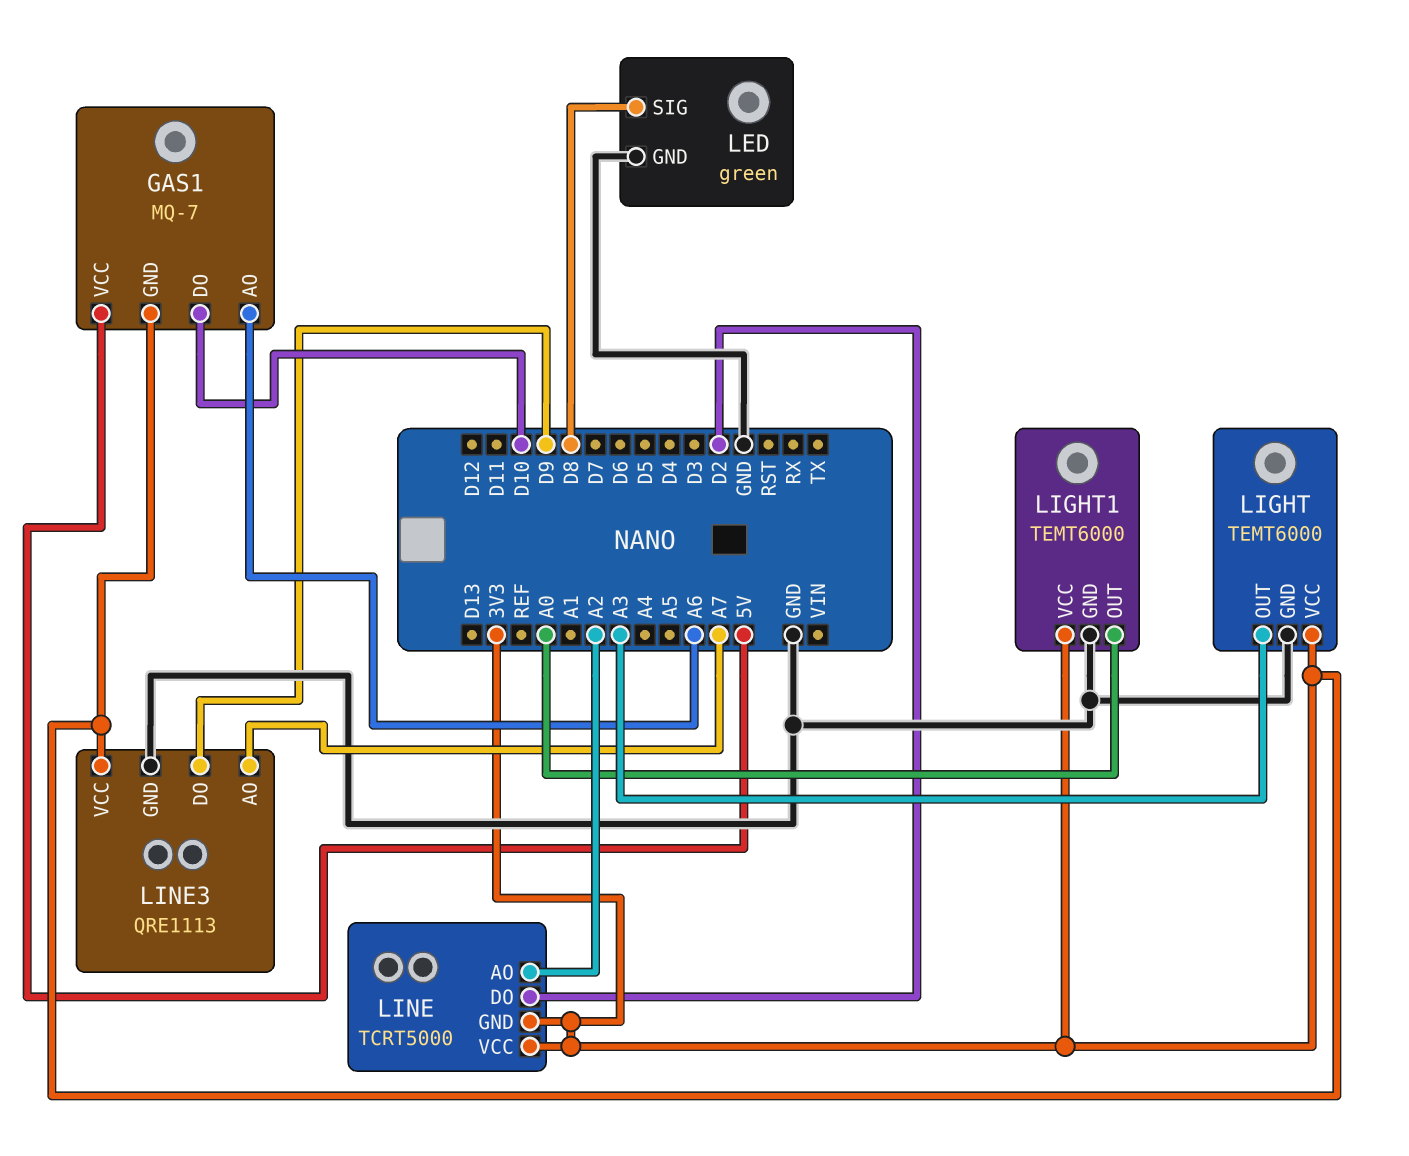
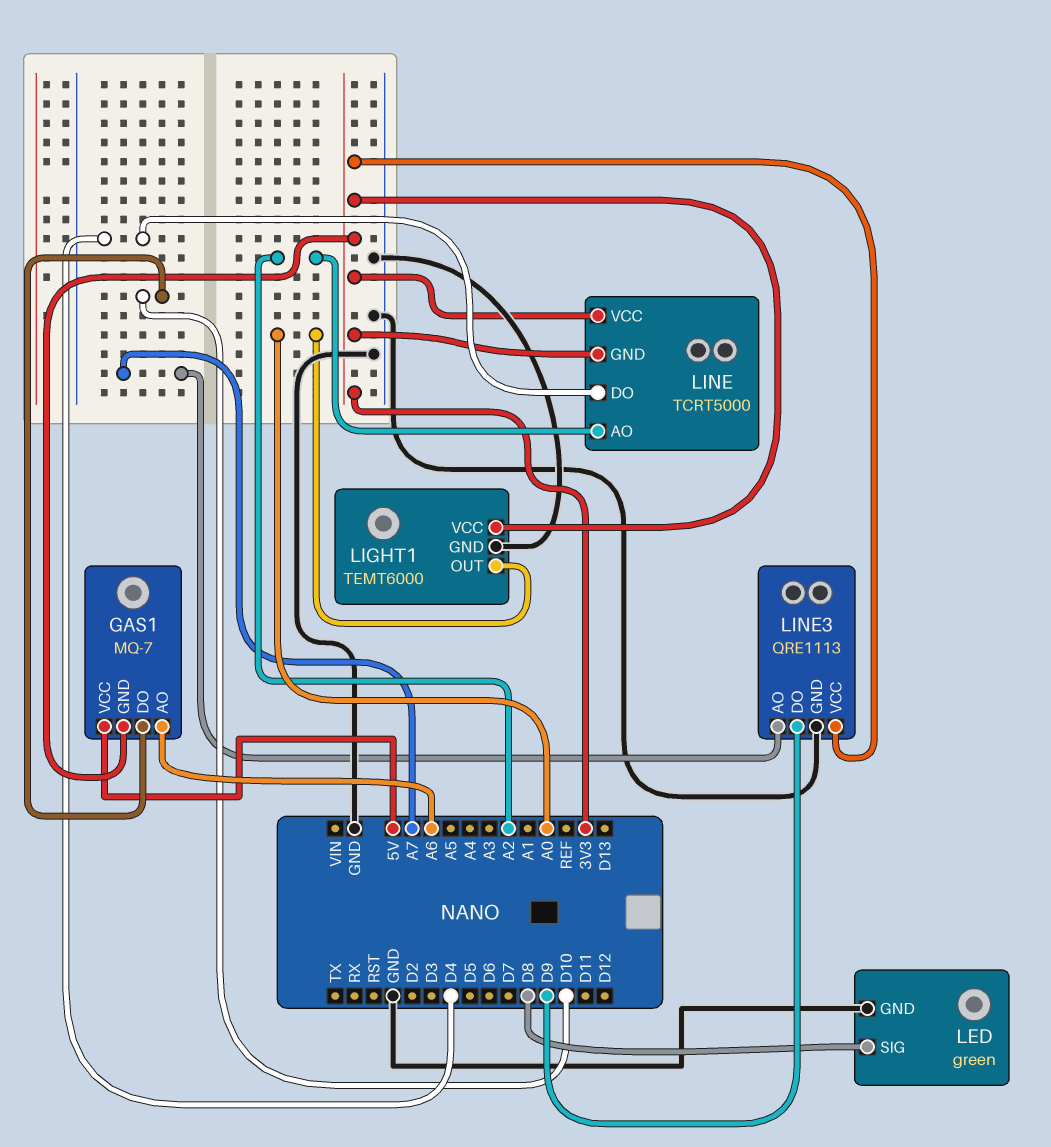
LIGHT: TEMT6000 -> none
LIGHT pin GND: GND -> none
LIGHT pin OUT: A3 -> none
LIGHT pin VCC: 3V3 -> none
LINE pin DO: D2 -> D4

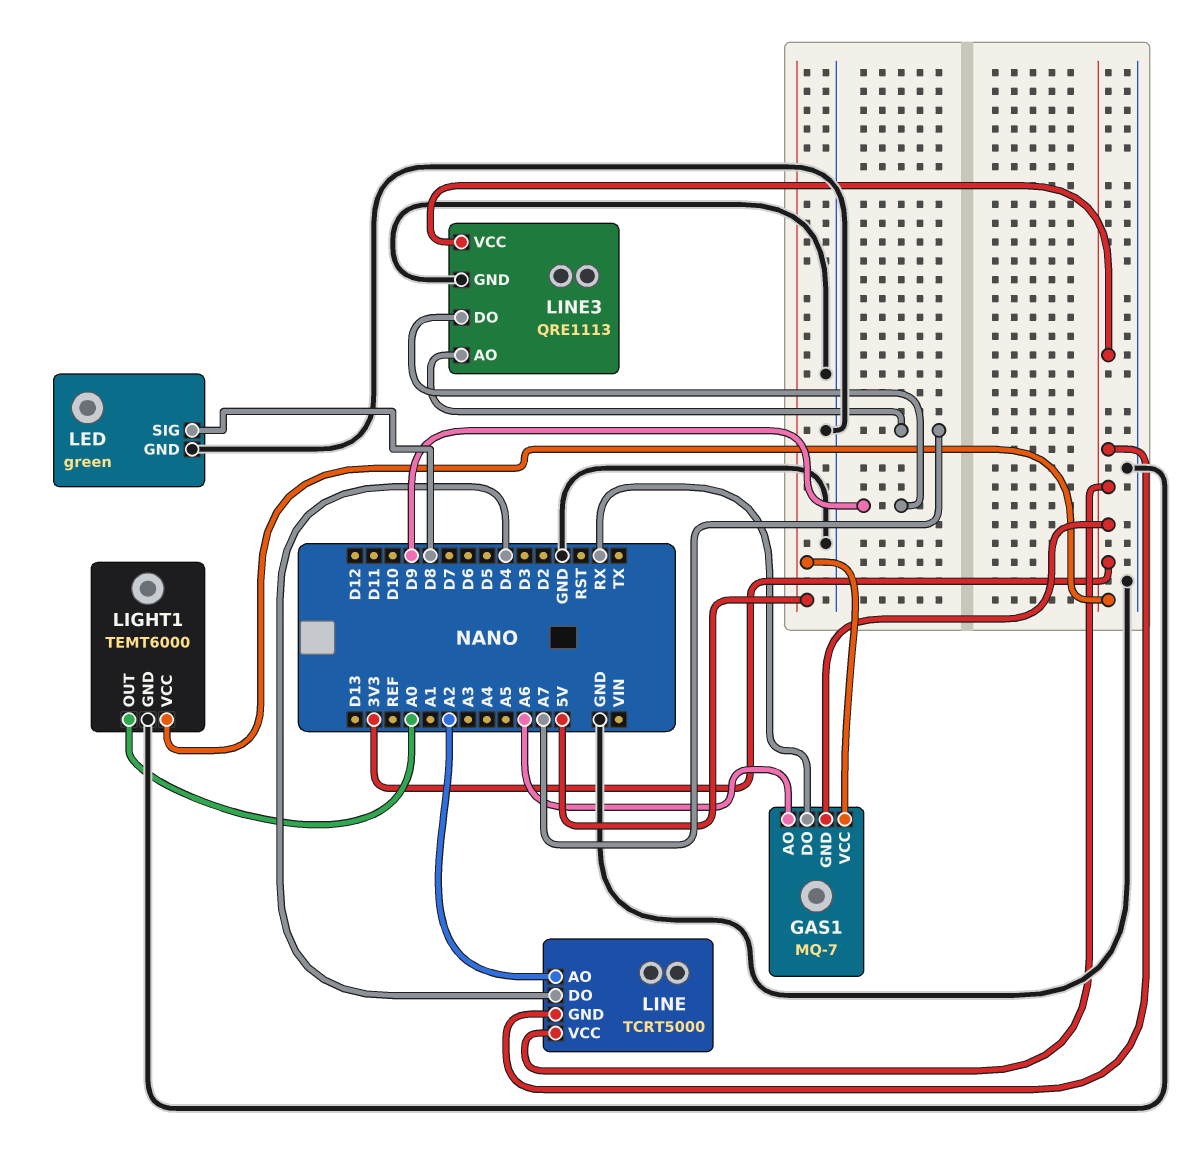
GAS1 pin DO: D10 -> RX

